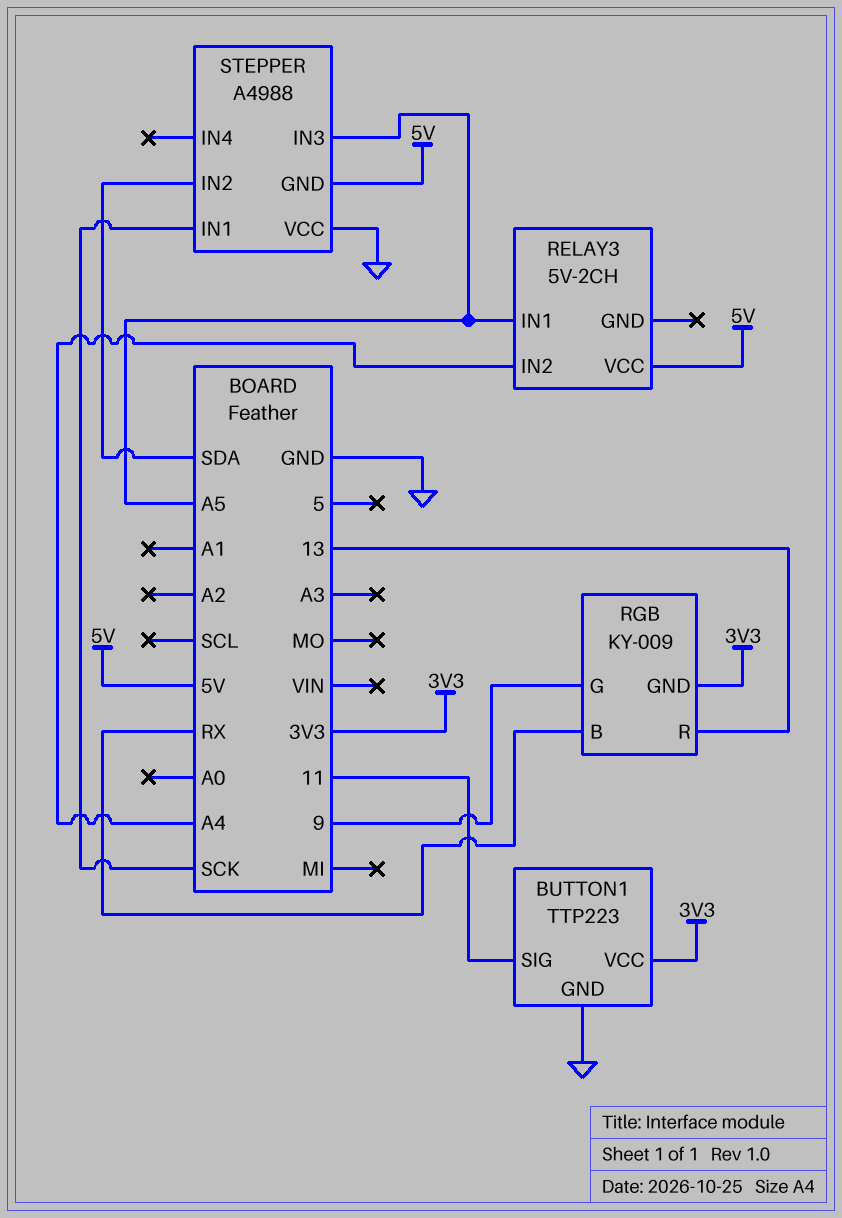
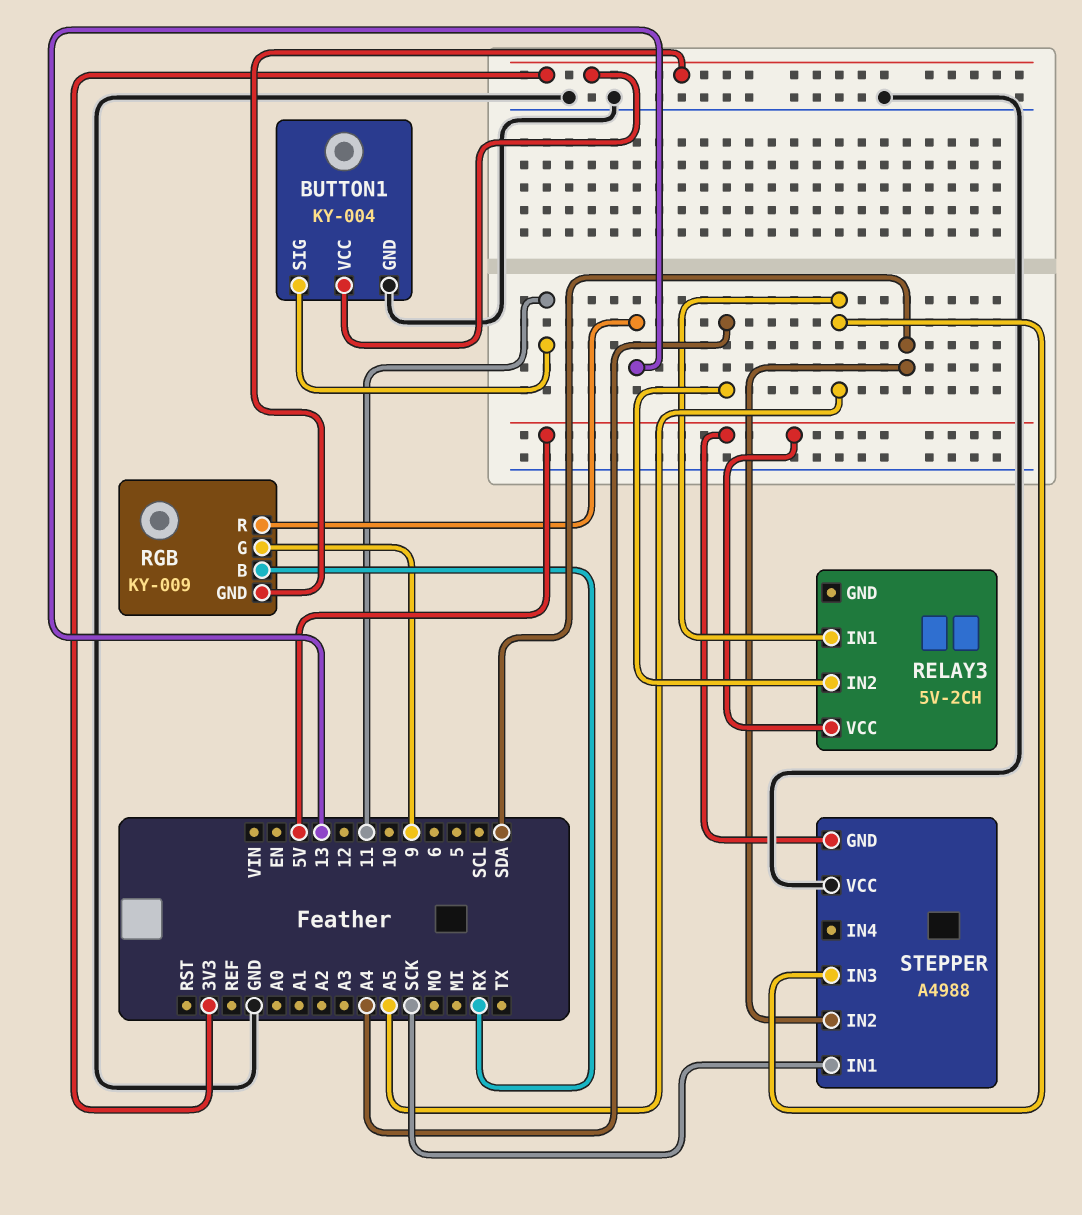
BUTTON1: TTP223 -> KY-004

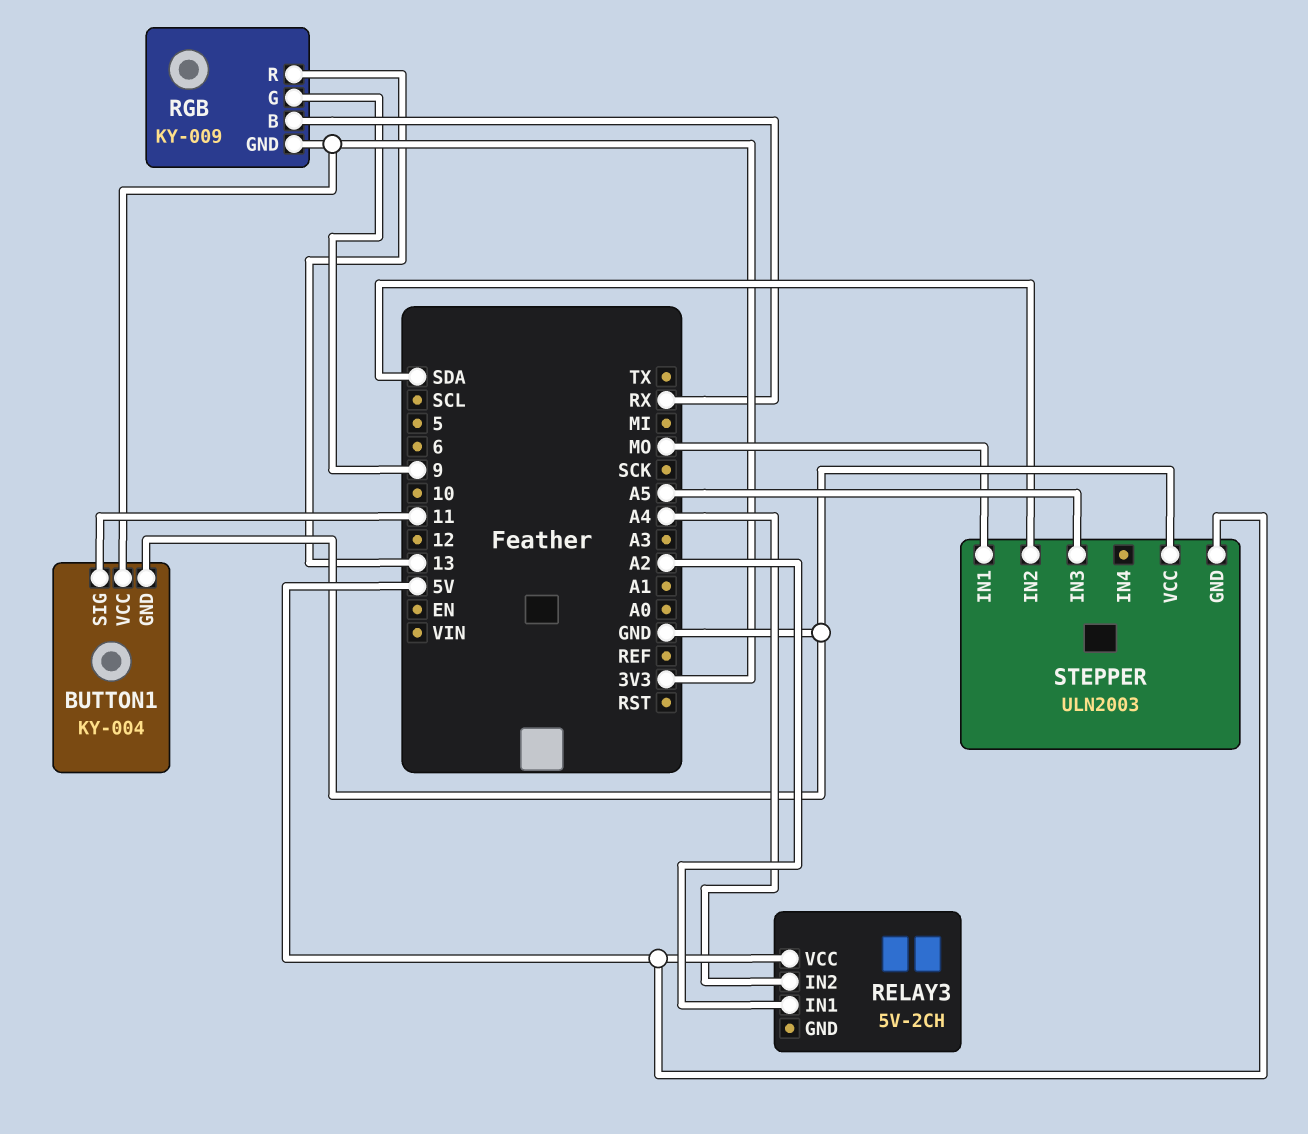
RELAY3 pin IN1: A5 -> A2
STEPPER: A4988 -> ULN2003
STEPPER pin IN1: SCK -> MO

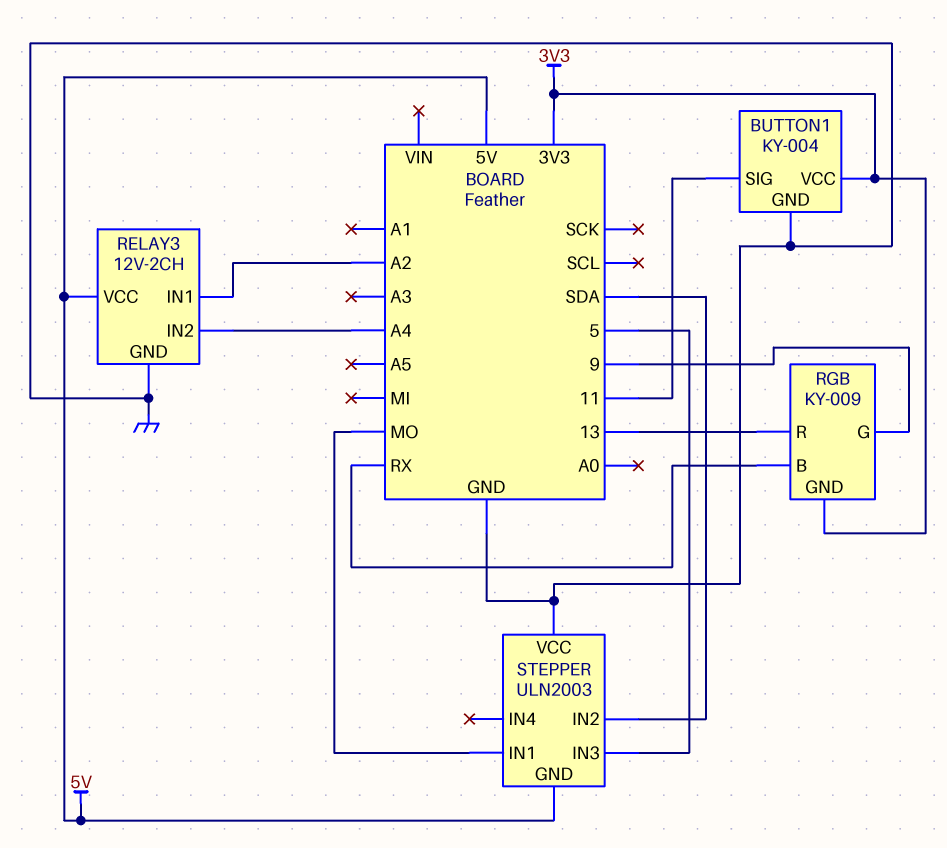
RELAY3: 5V-2CH -> 12V-2CH
RELAY3 pin GND: none -> GND
STEPPER pin IN3: A5 -> 5

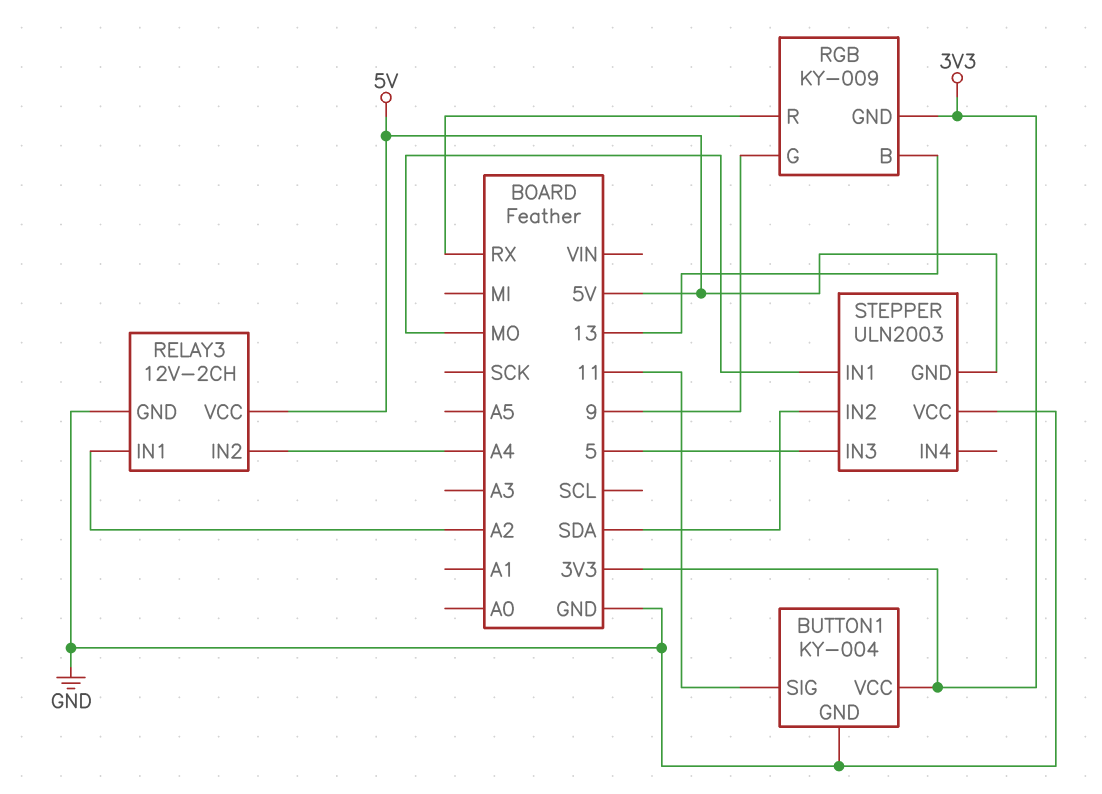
RGB pin B: RX -> 13
RGB pin R: 13 -> RX

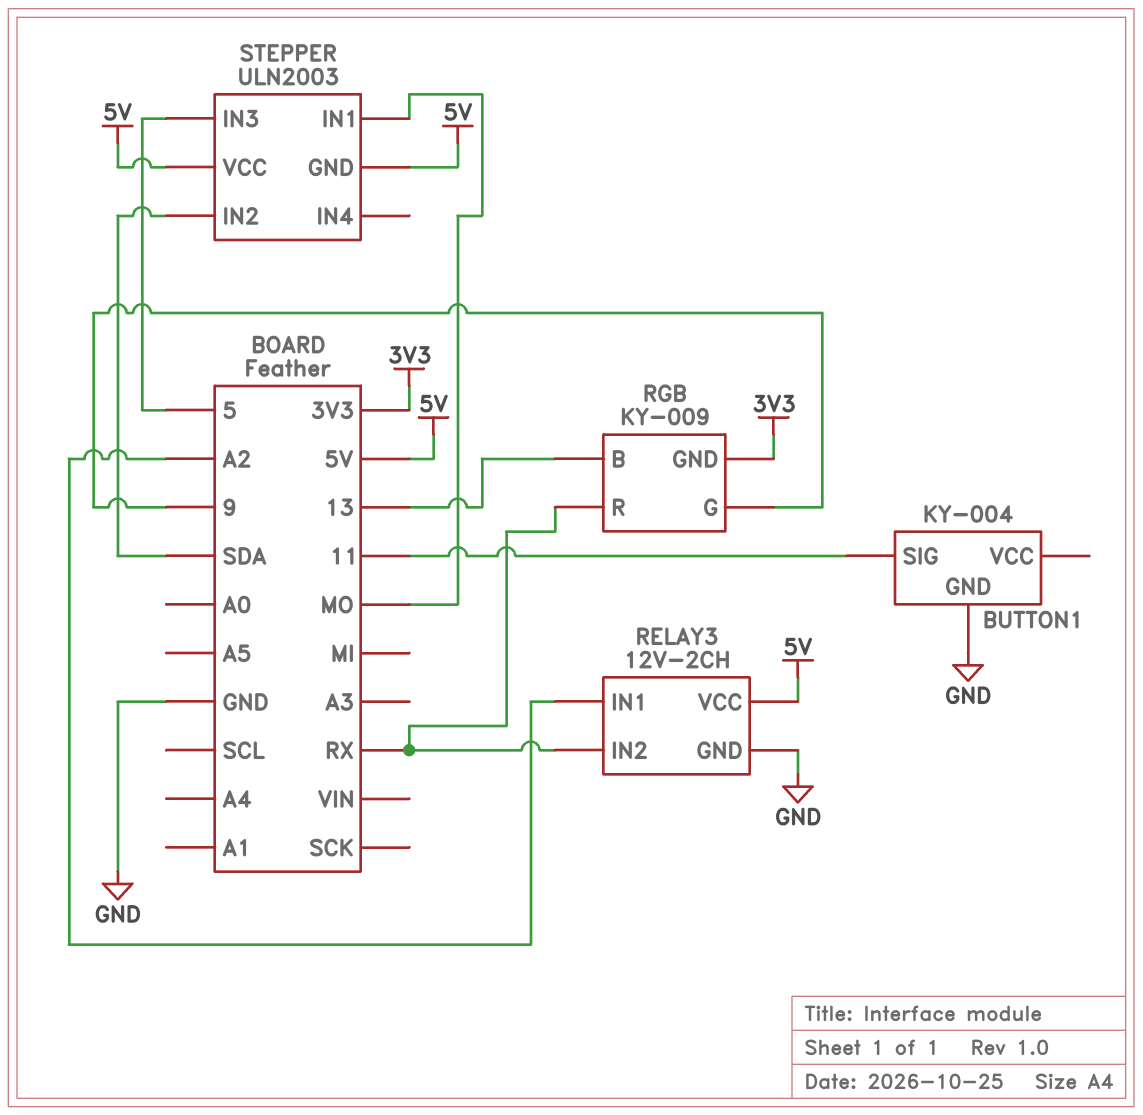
BUTTON1 pin VCC: 3V3 -> none
RELAY3 pin IN2: A4 -> RX
STEPPER pin VCC: GND -> 5V

